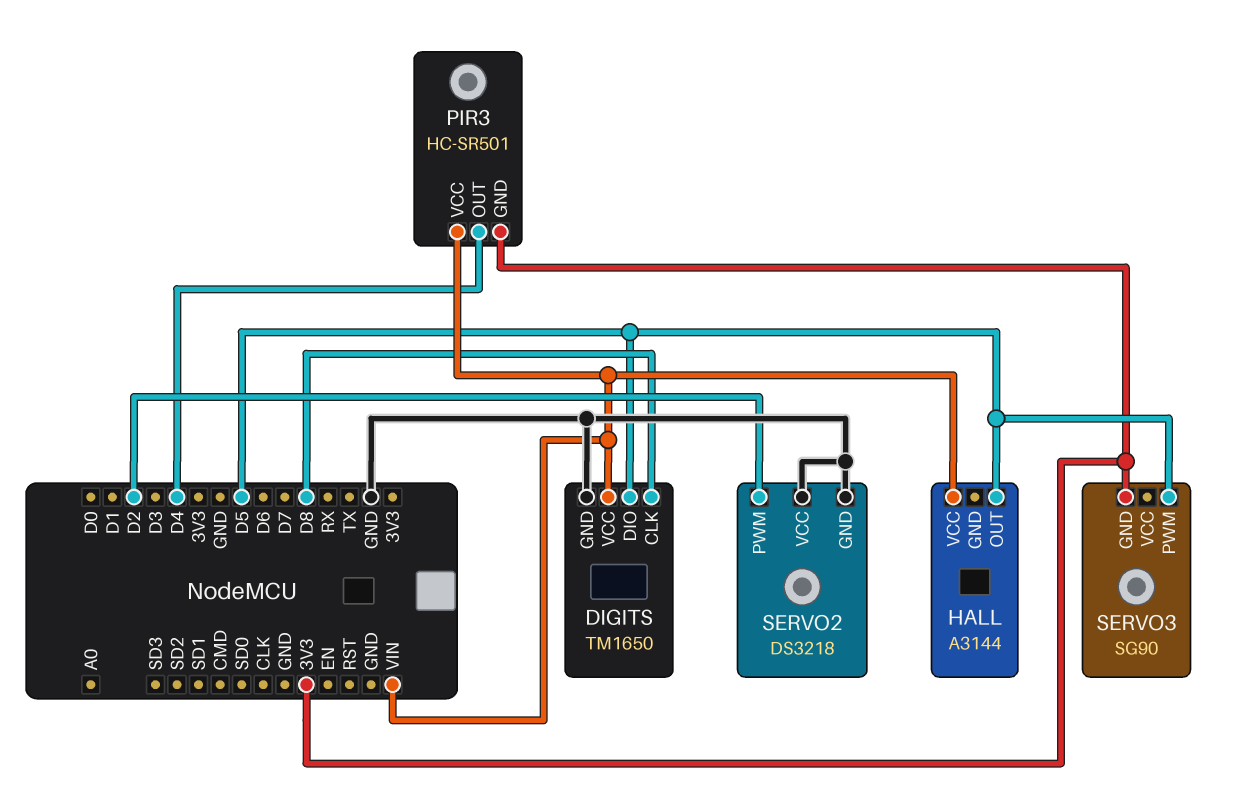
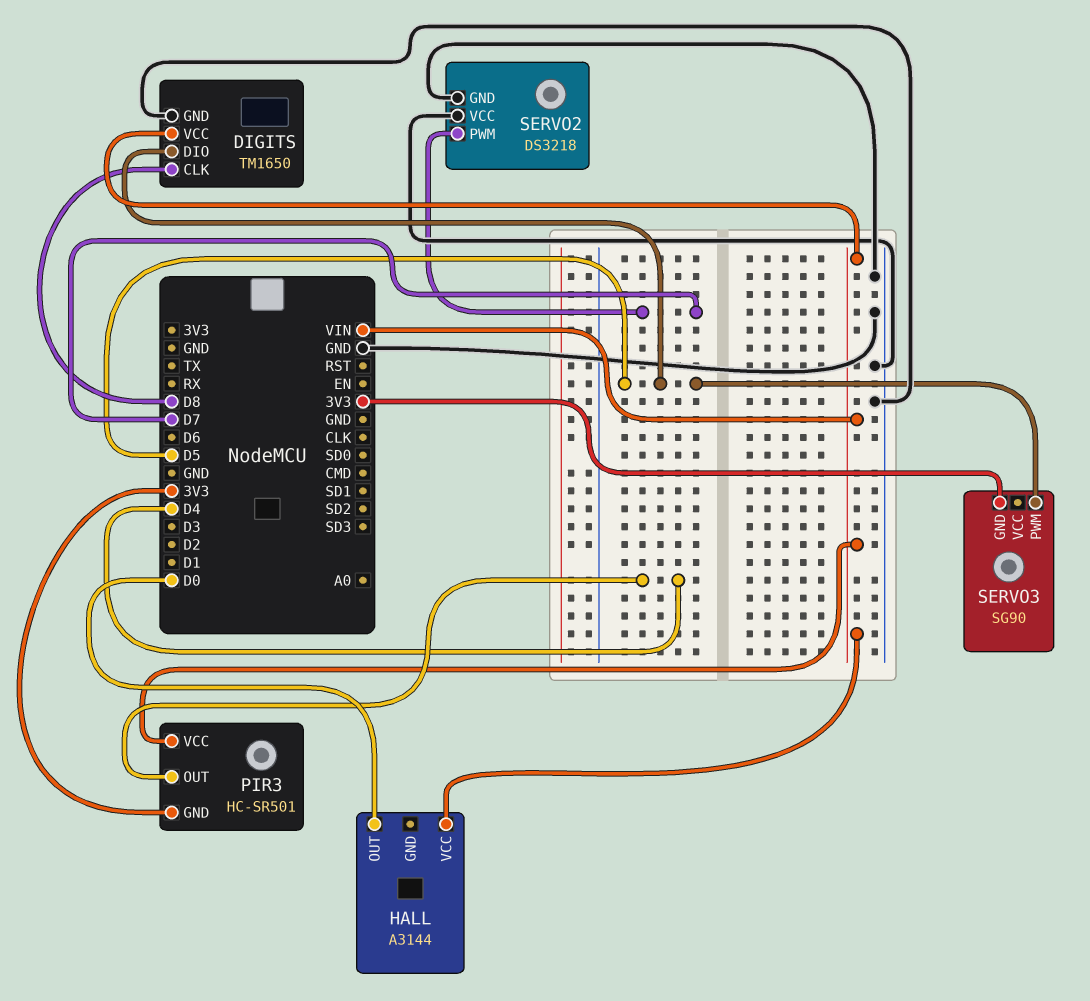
HALL pin OUT: D5 -> D0
SERVO2 pin PWM: D2 -> D7

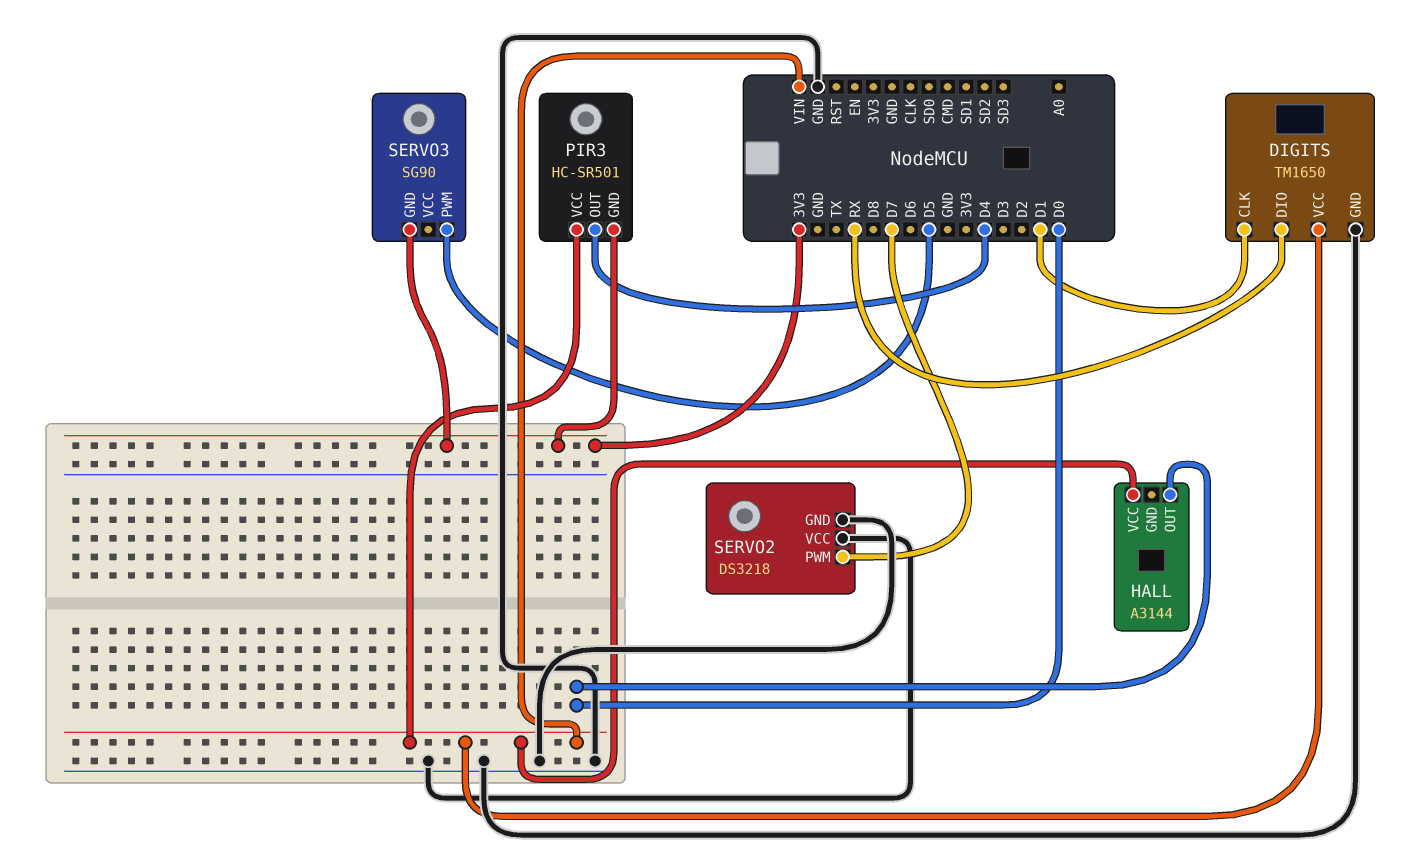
DIGITS pin CLK: D8 -> D1
DIGITS pin DIO: D5 -> RX

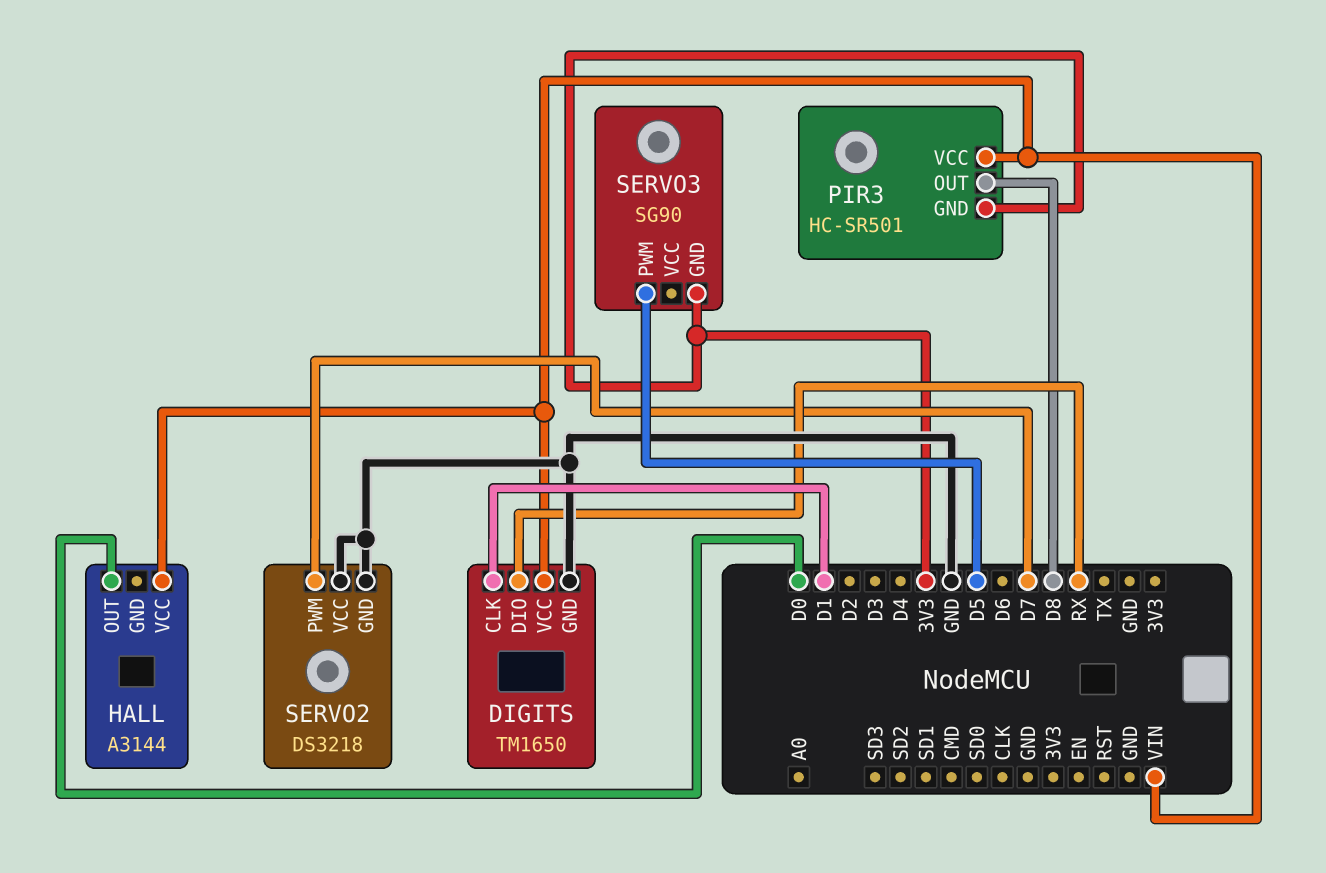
PIR3 pin OUT: D4 -> D8

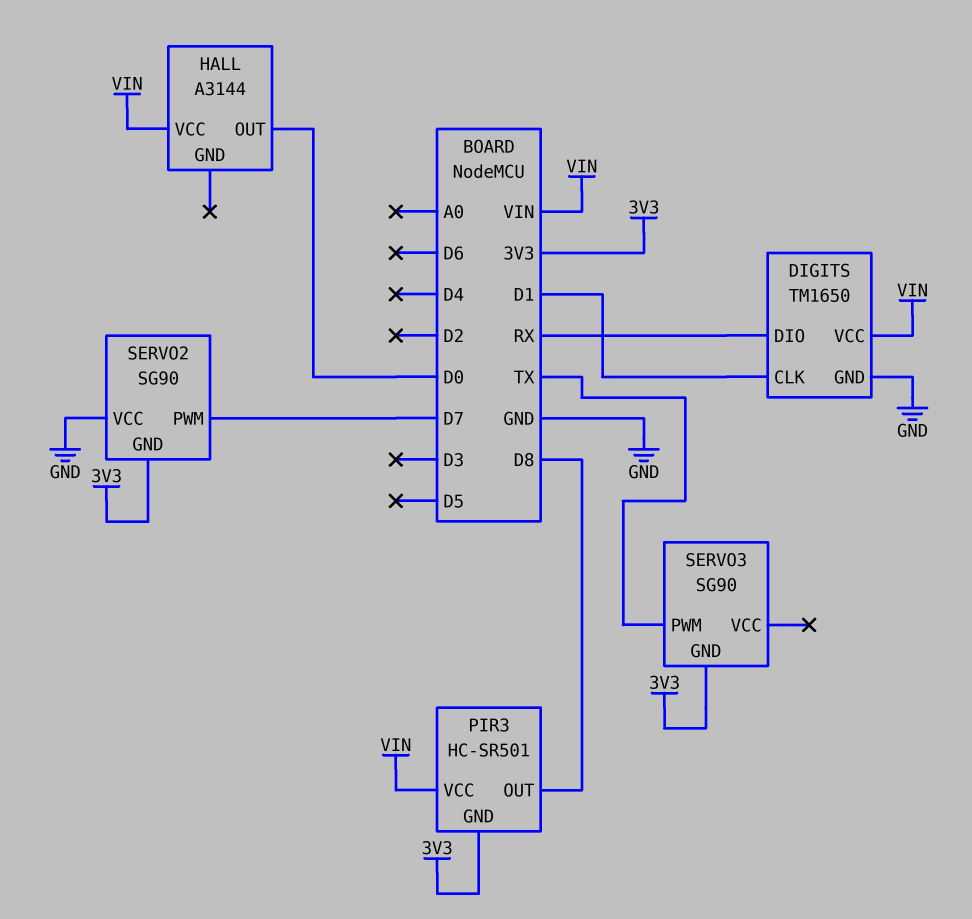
SERVO2: DS3218 -> SG90
SERVO2 pin GND: GND -> 3V3
SERVO3 pin PWM: D5 -> TX

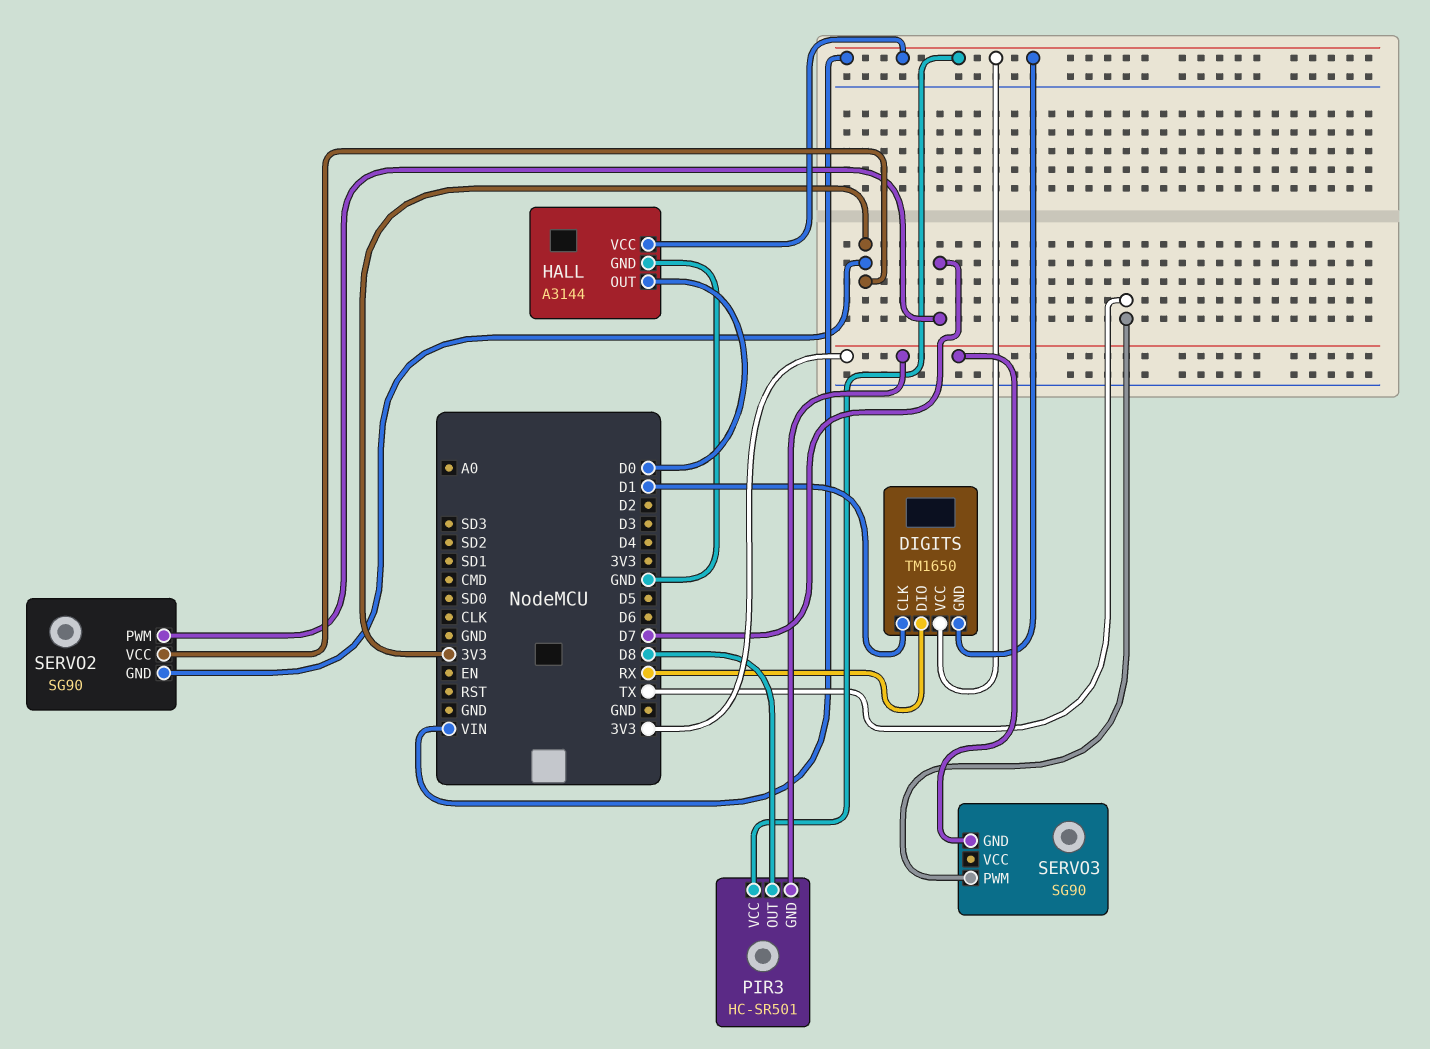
DIGITS pin GND: GND -> VIN
HALL pin GND: none -> GND
SERVO2 pin VCC: GND -> 3V3

